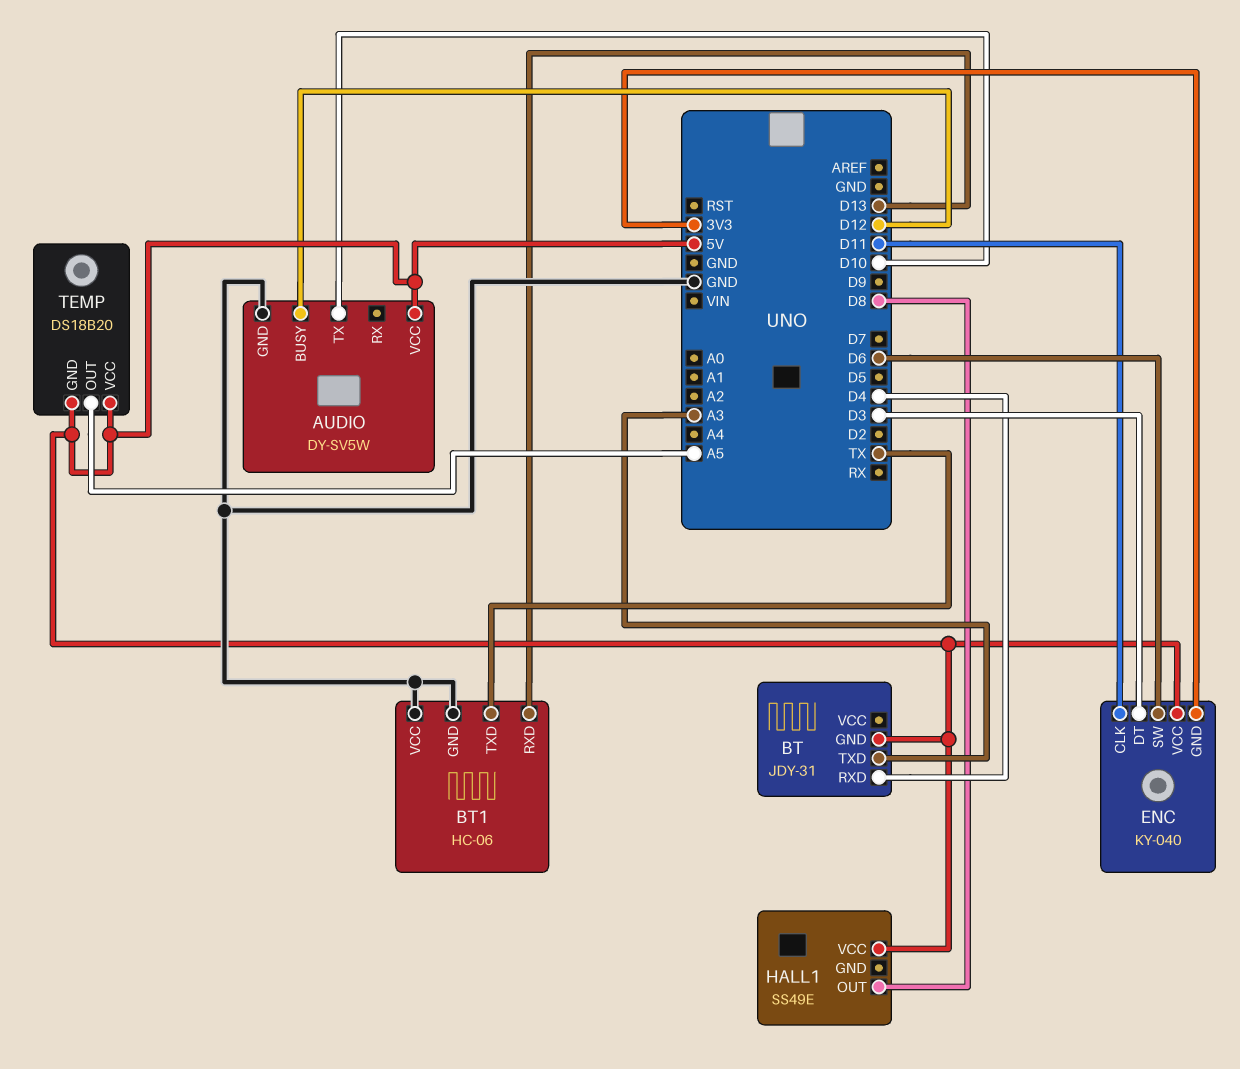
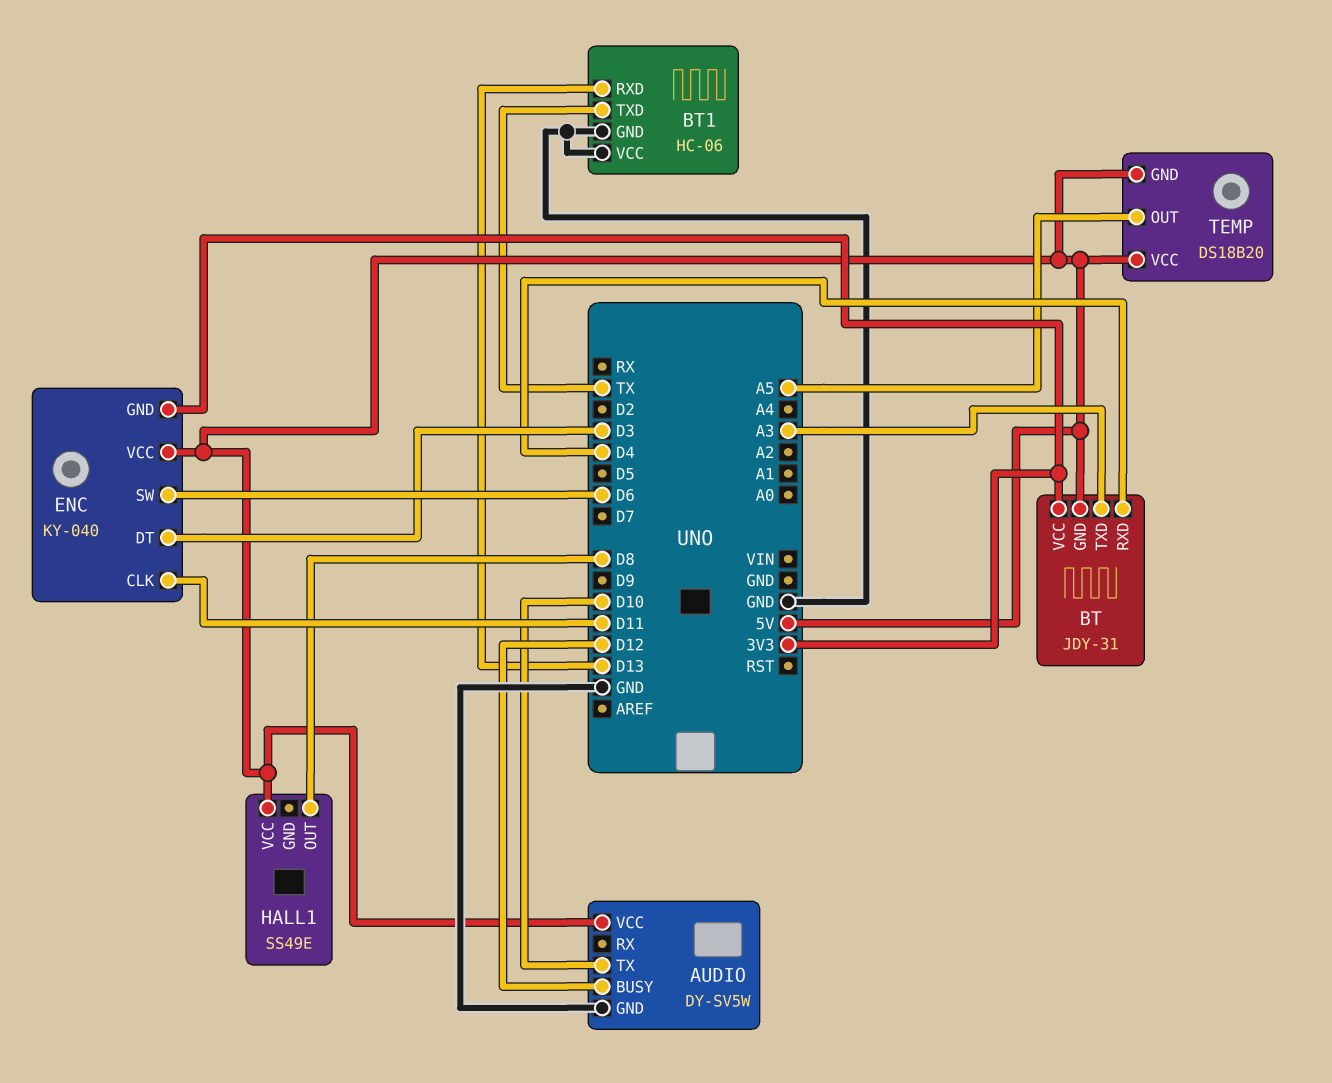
BT pin VCC: none -> 3V3

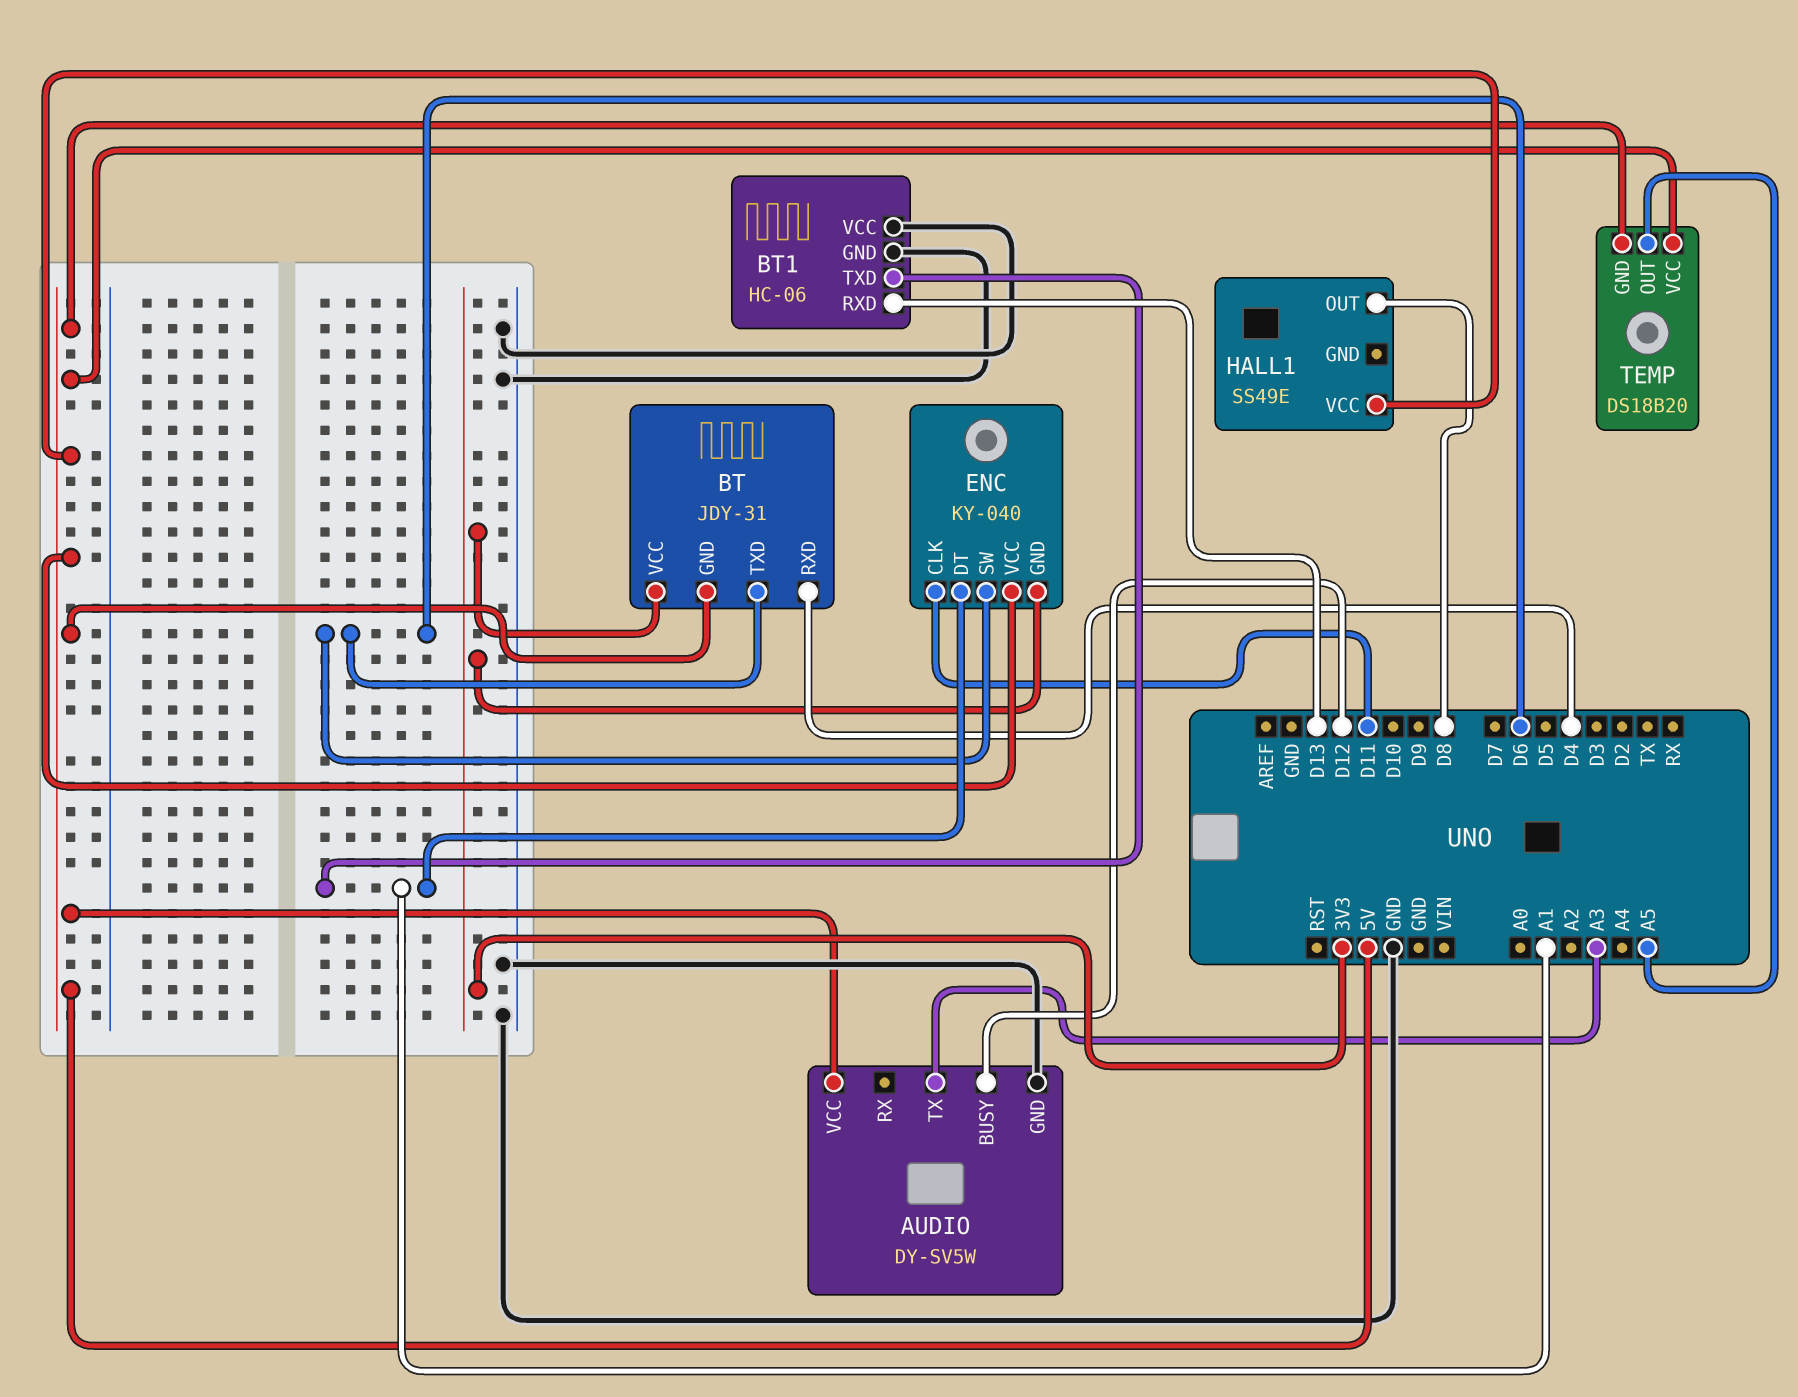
AUDIO pin TX: D10 -> A3
BT pin TXD: A3 -> D6
BT1 pin TXD: TX -> A1
ENC pin DT: D3 -> A1

